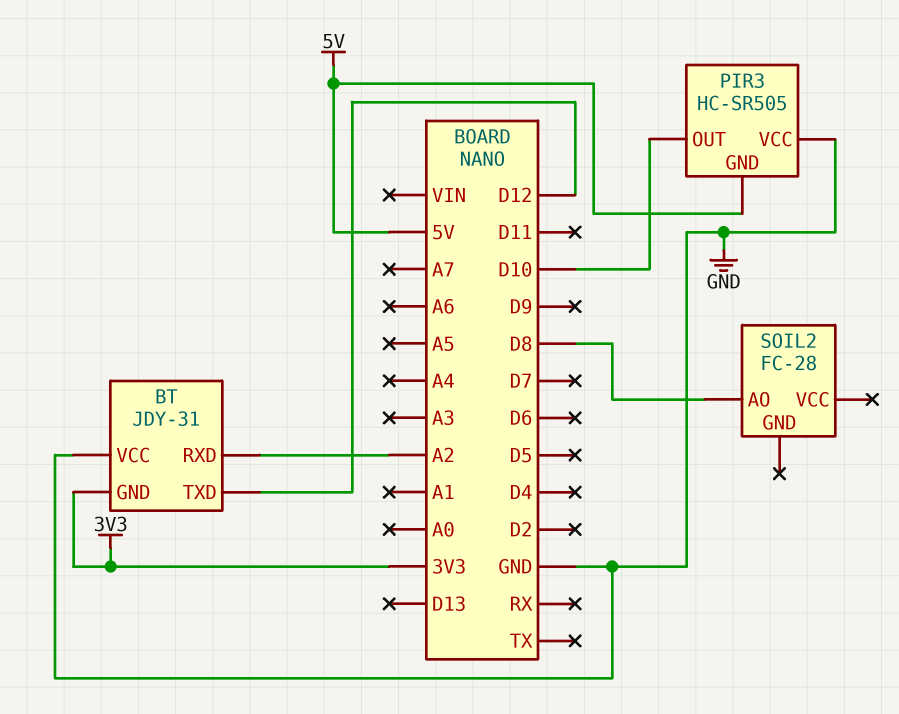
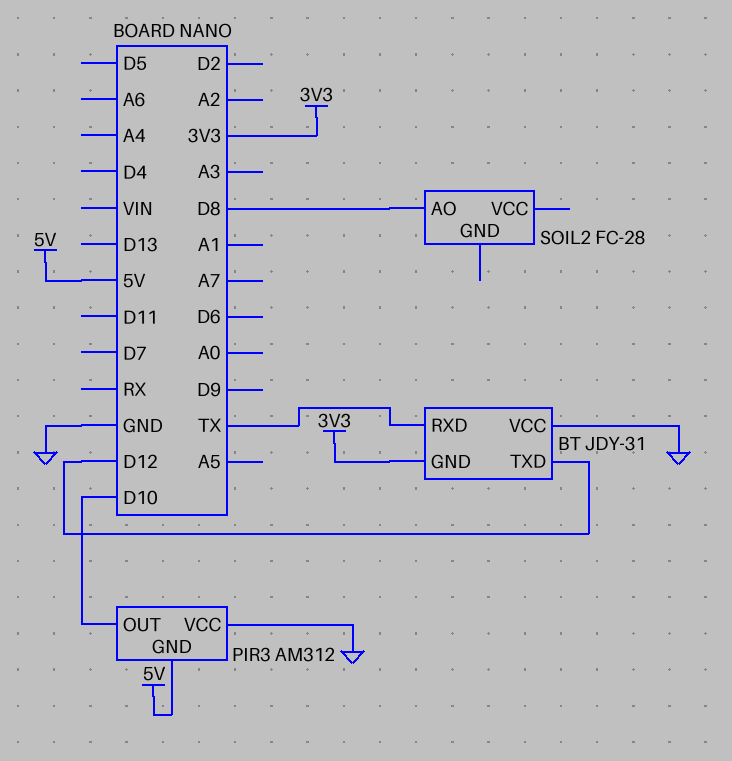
BT pin RXD: A2 -> TX
PIR3: HC-SR505 -> AM312

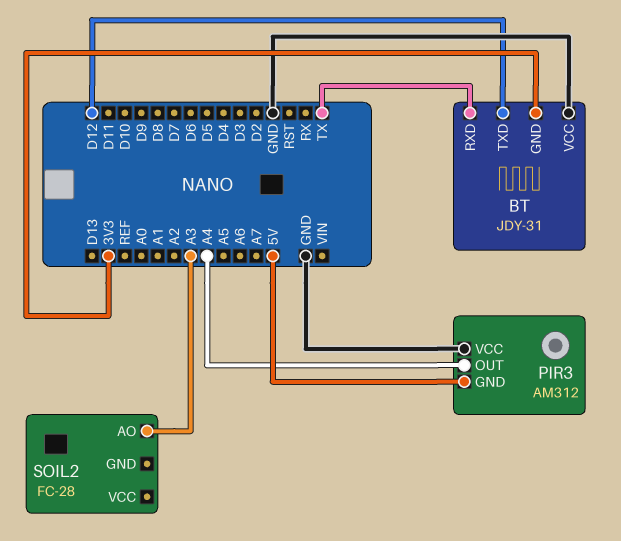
PIR3 pin OUT: D10 -> A4
SOIL2 pin AO: D8 -> A3

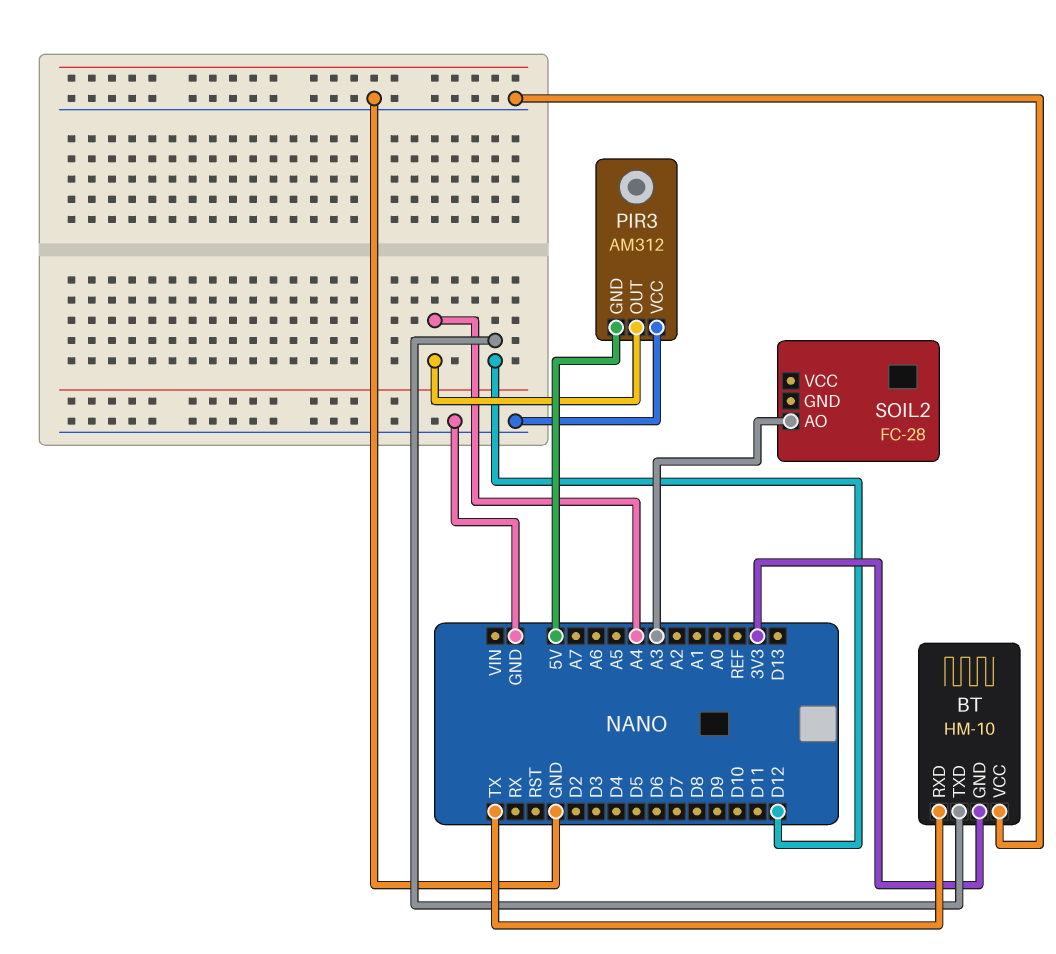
BT: JDY-31 -> HM-10

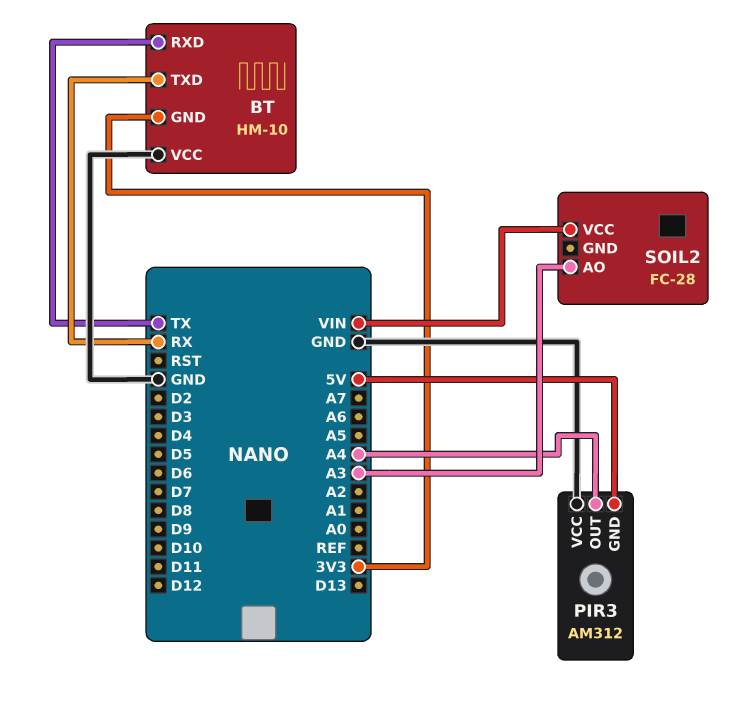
BT pin TXD: D12 -> RX
SOIL2 pin VCC: none -> VIN

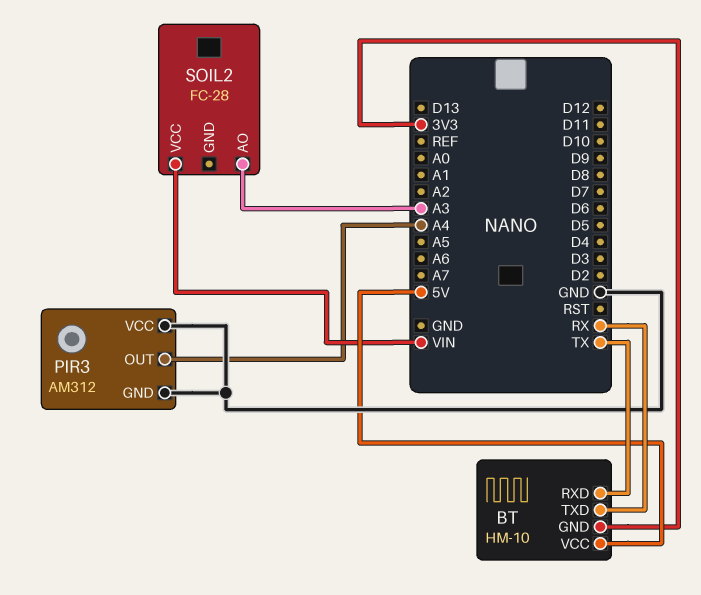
BT pin VCC: GND -> 5V
PIR3 pin GND: 5V -> GND

